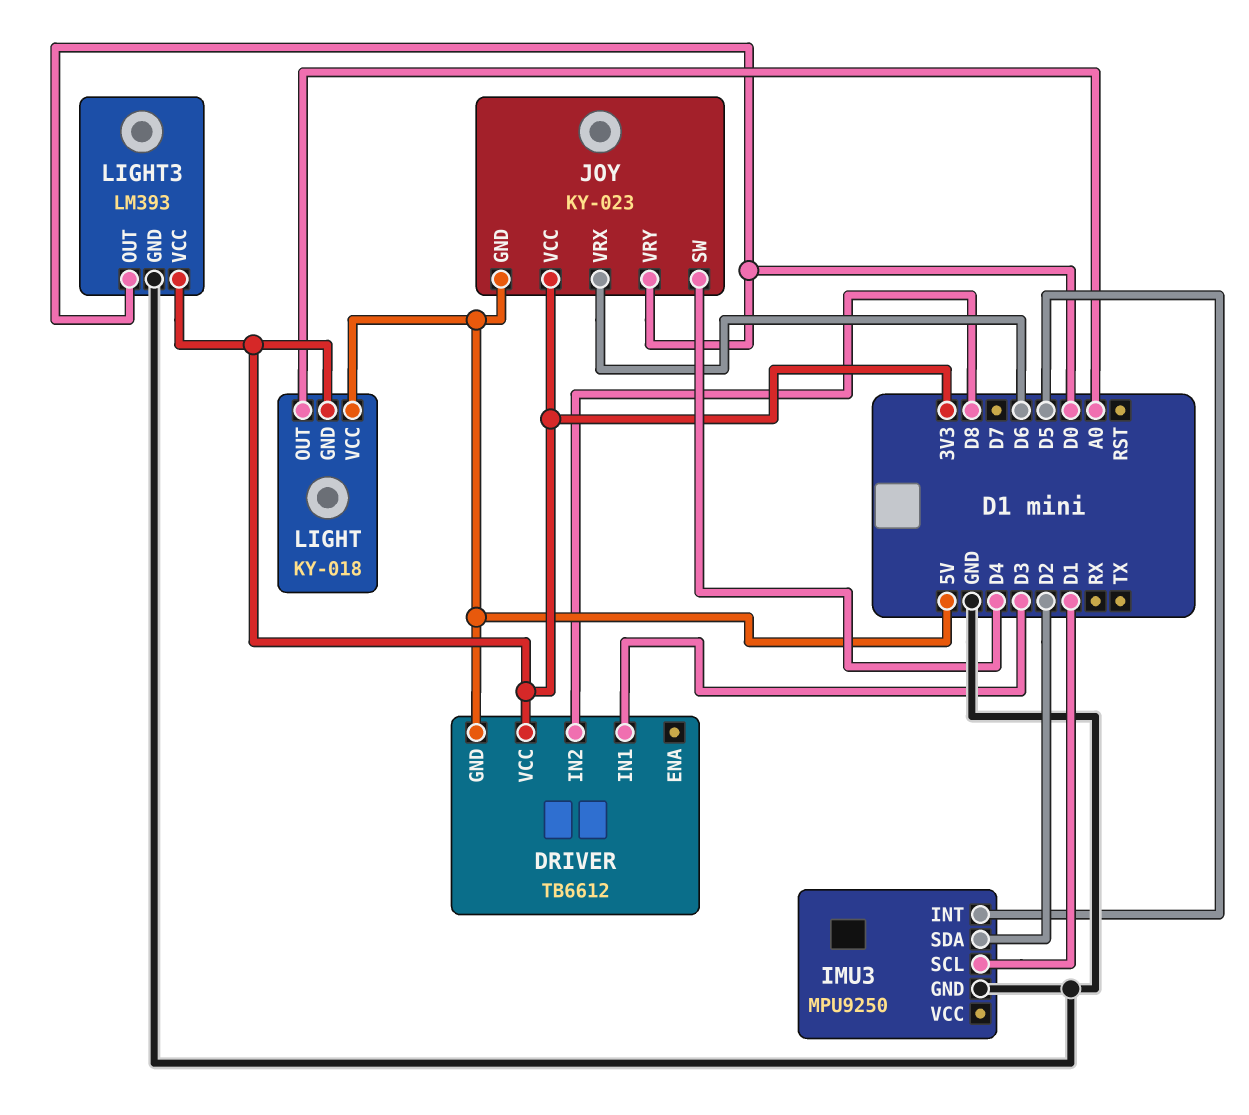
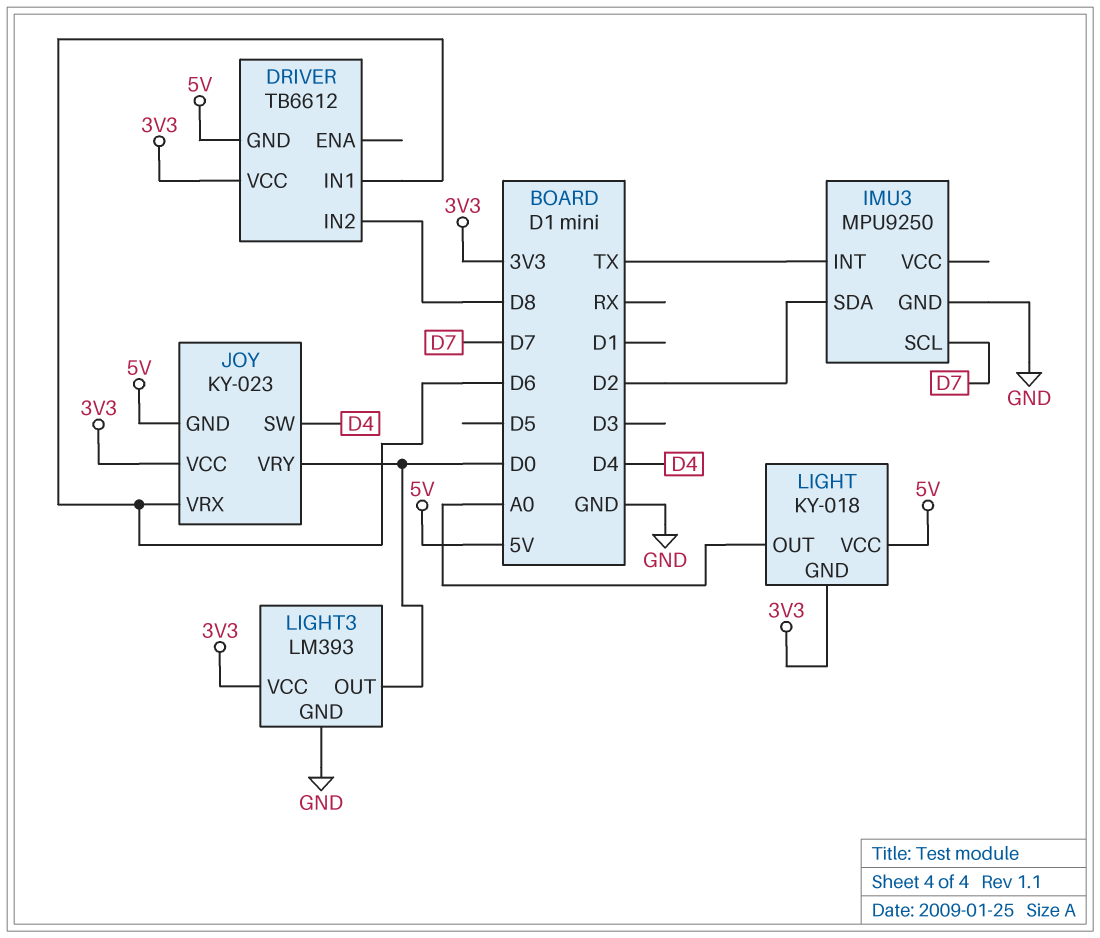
DRIVER pin IN1: D3 -> D6
IMU3 pin INT: D5 -> TX
IMU3 pin SCL: D1 -> D7

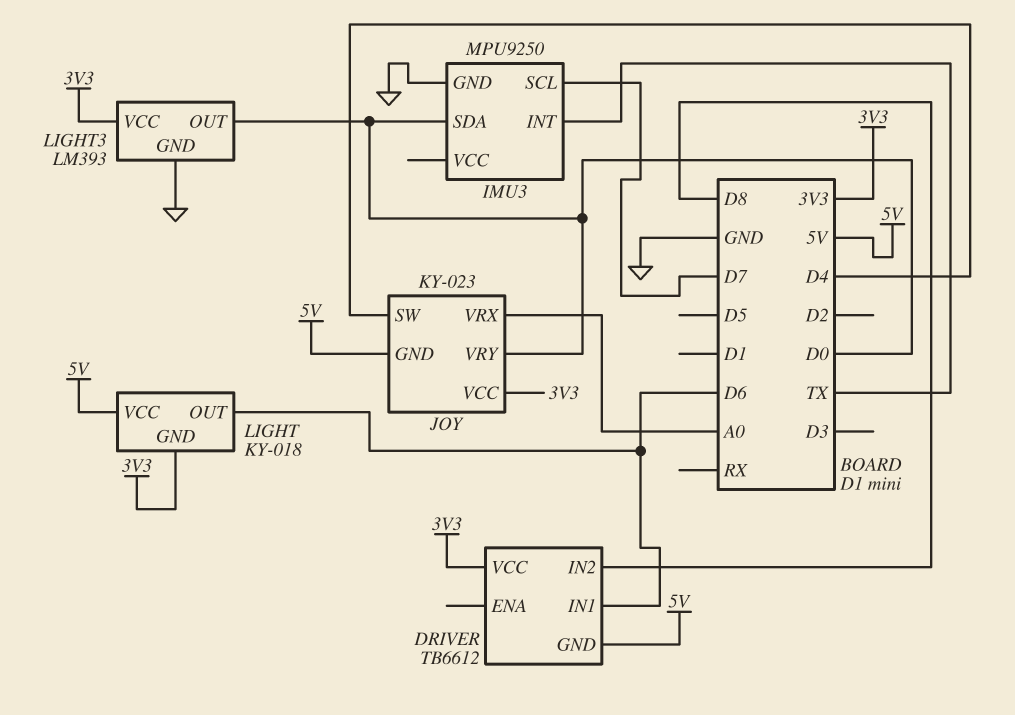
IMU3 pin SDA: D2 -> D0
JOY pin VRX: D6 -> A0
LIGHT pin OUT: A0 -> D6

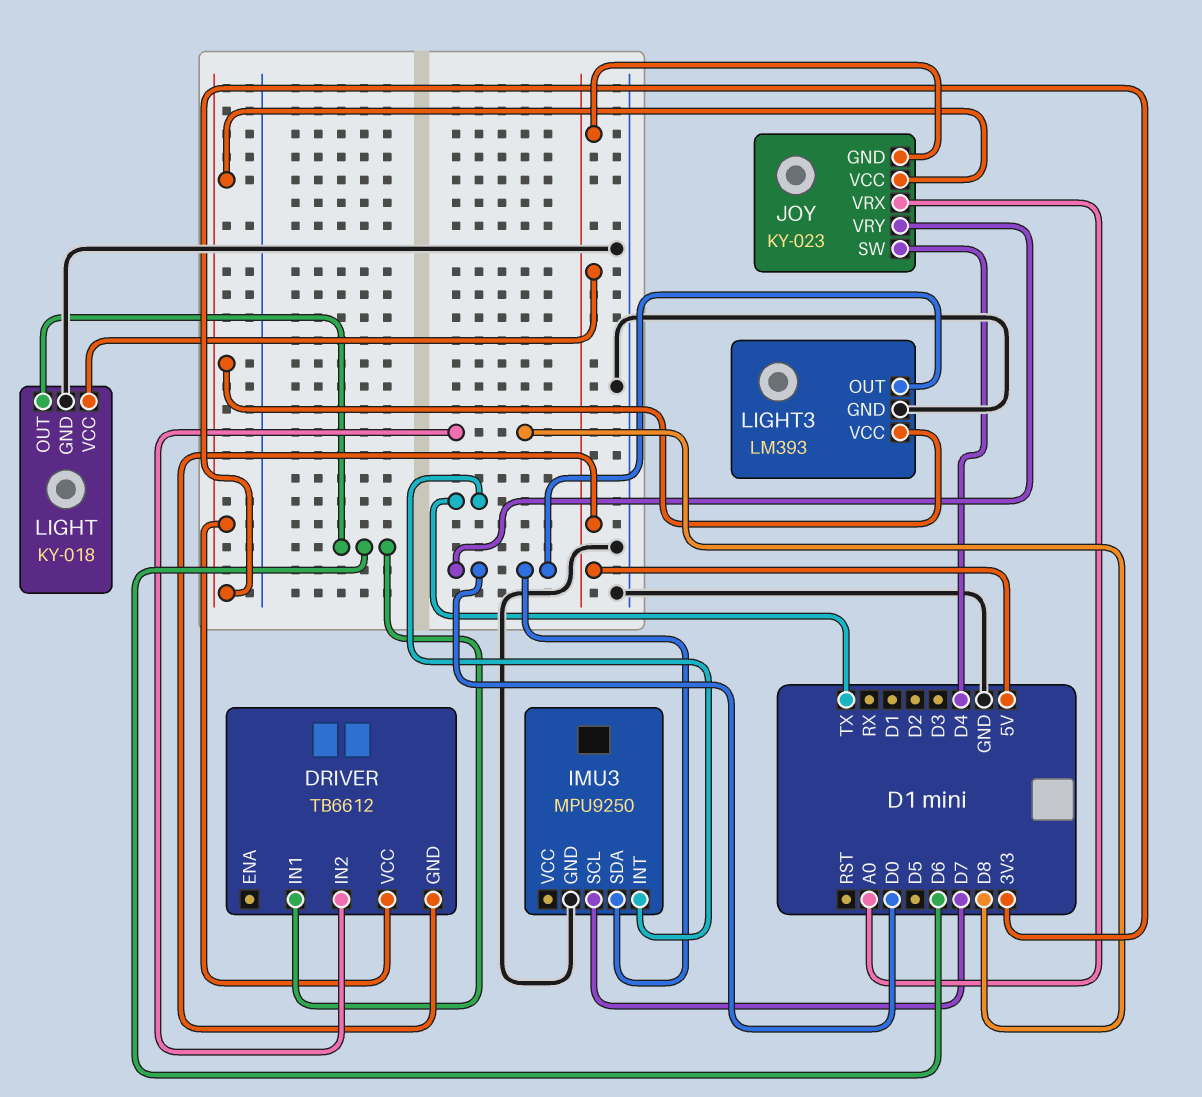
LIGHT pin GND: 3V3 -> GND

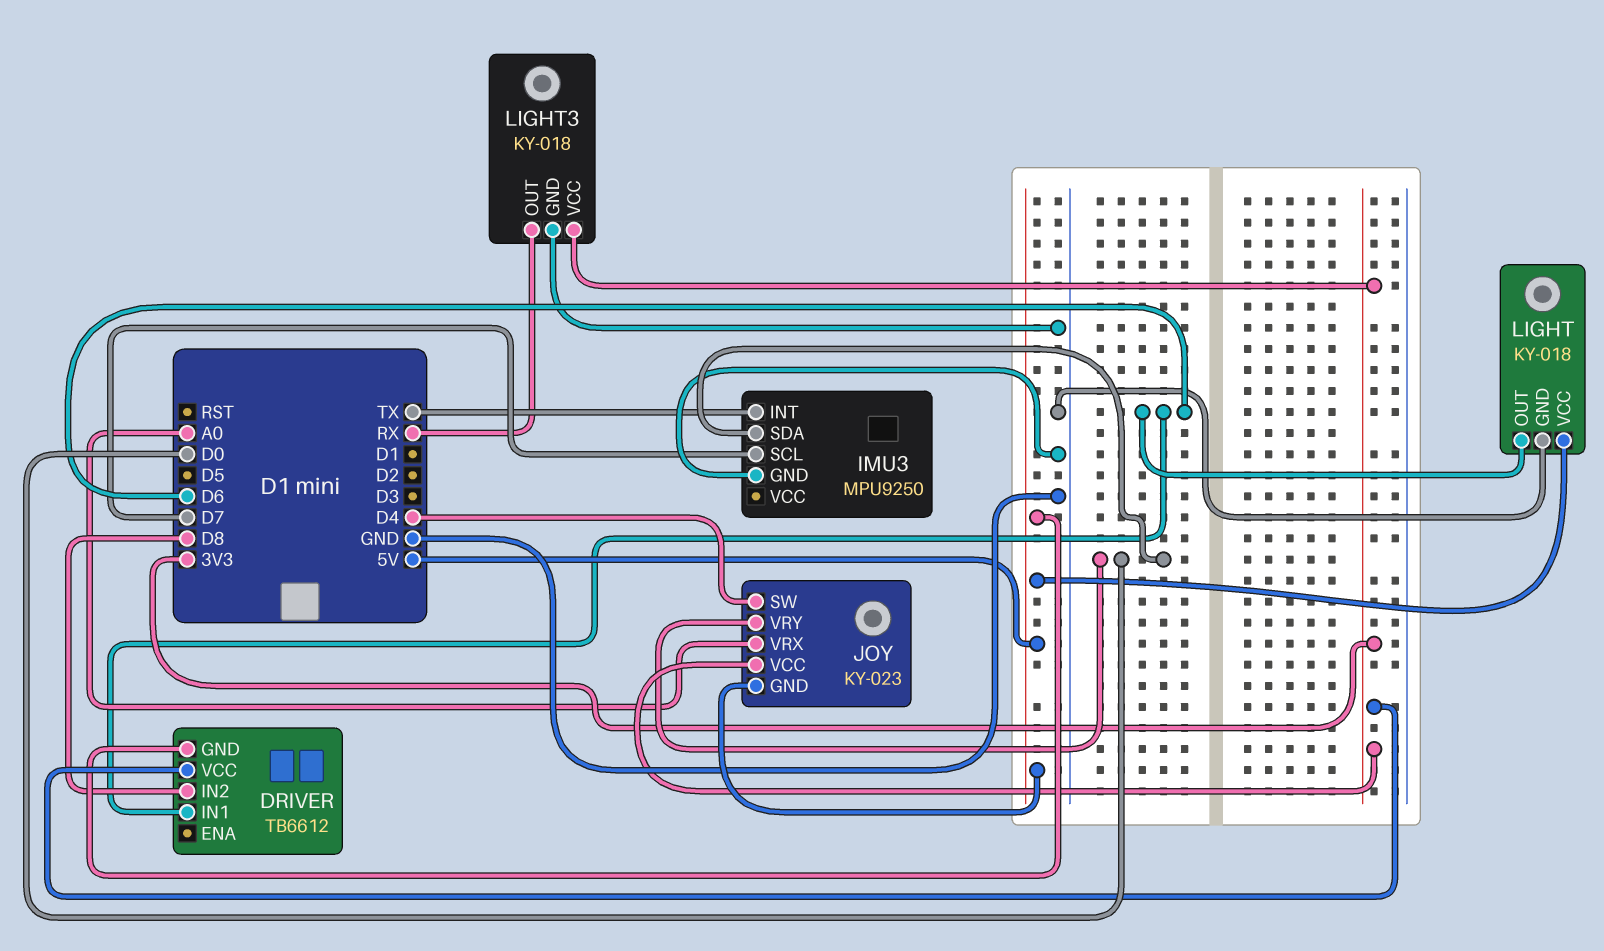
LIGHT3: LM393 -> KY-018
LIGHT3 pin OUT: D0 -> RX

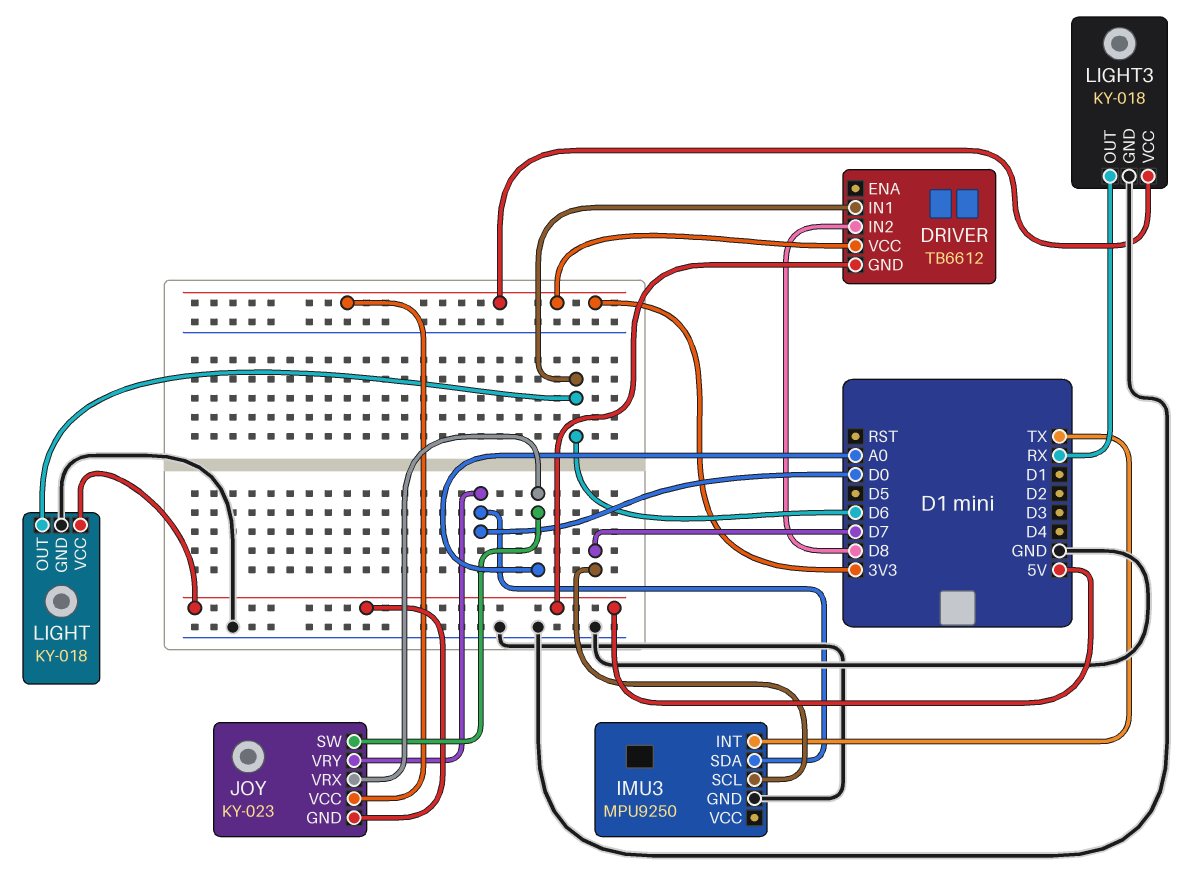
JOY pin SW: D4 -> A0

